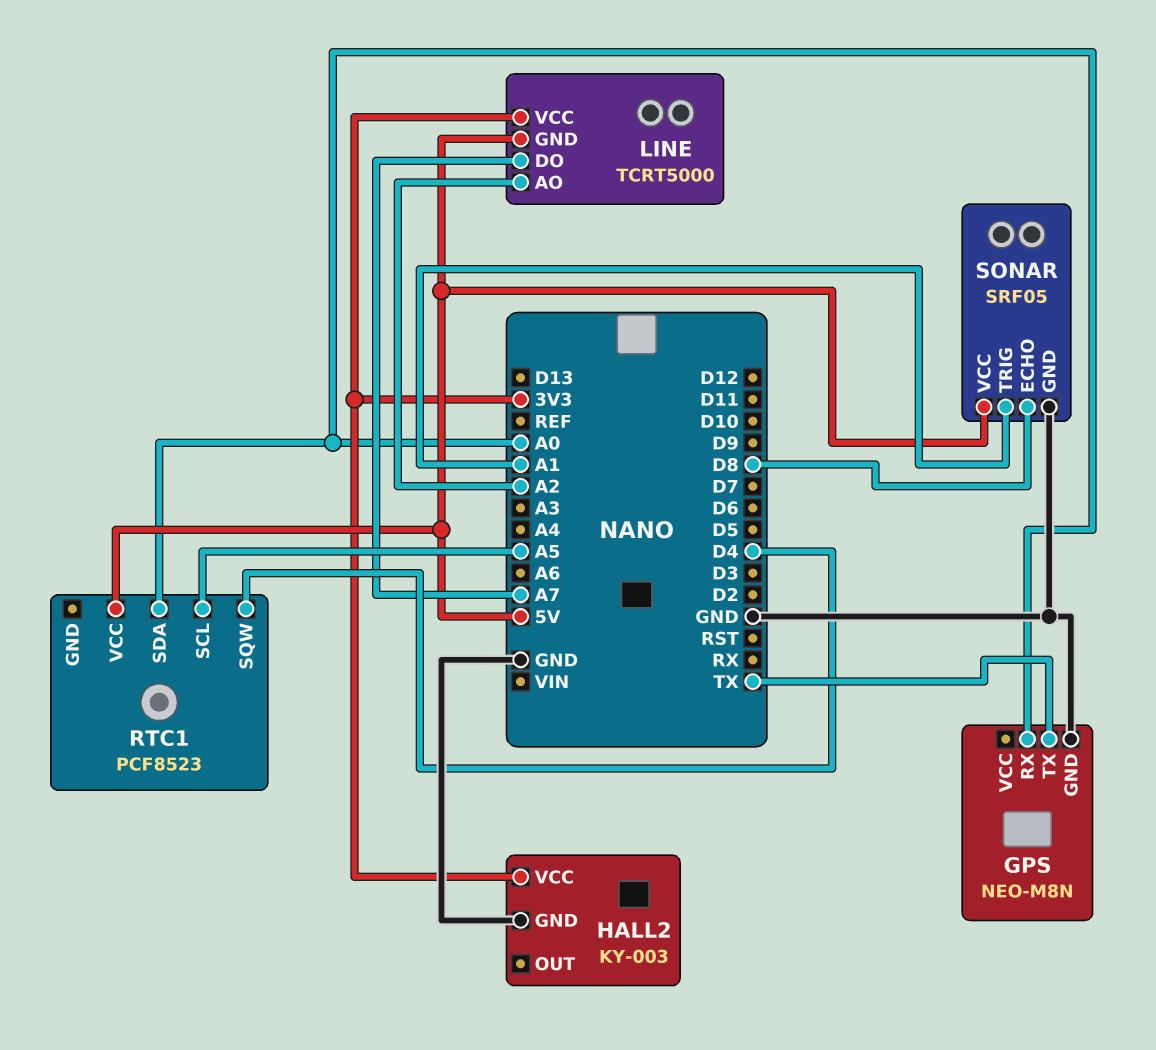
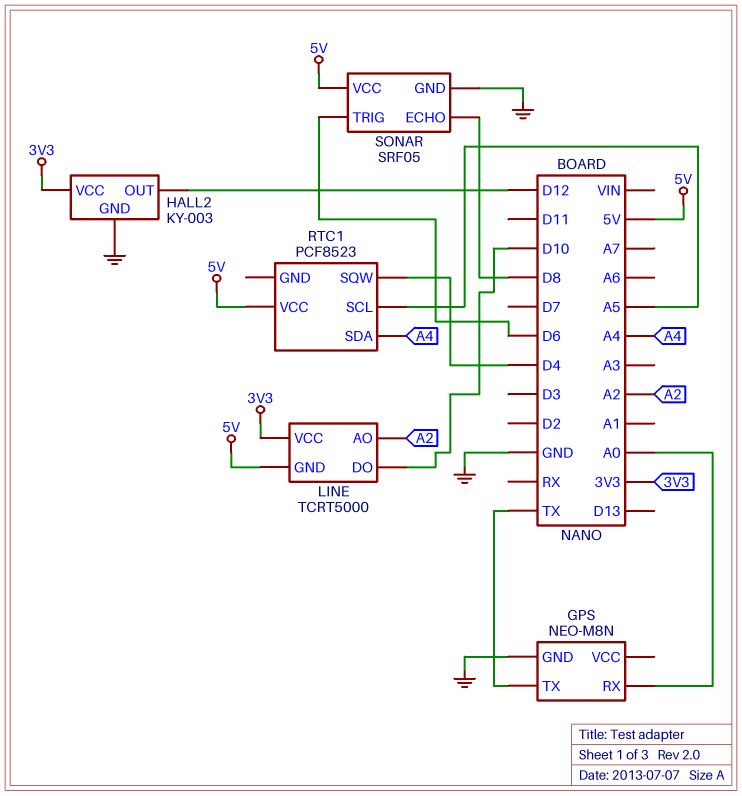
HALL2 pin OUT: none -> D12
LINE pin DO: A7 -> D10
RTC1 pin SDA: A0 -> A4
SONAR pin TRIG: A1 -> D6

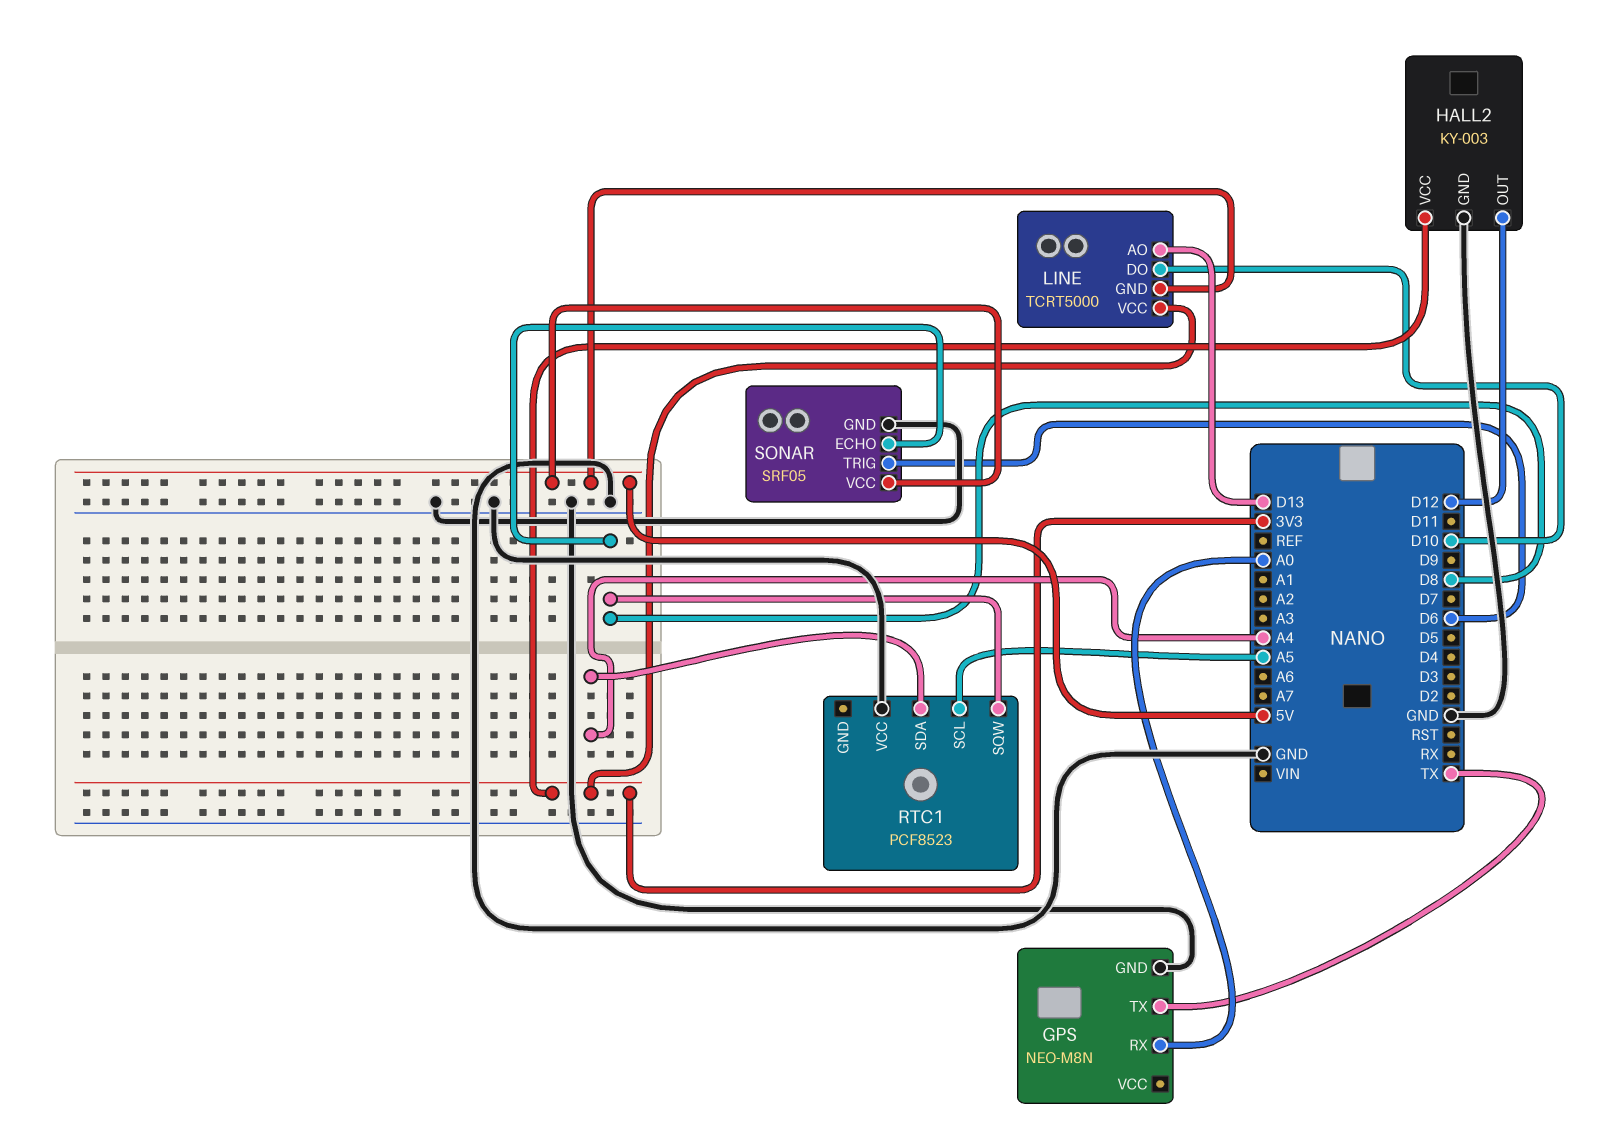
LINE pin AO: A2 -> D13
RTC1 pin SQW: D4 -> D8
RTC1 pin VCC: 5V -> GND

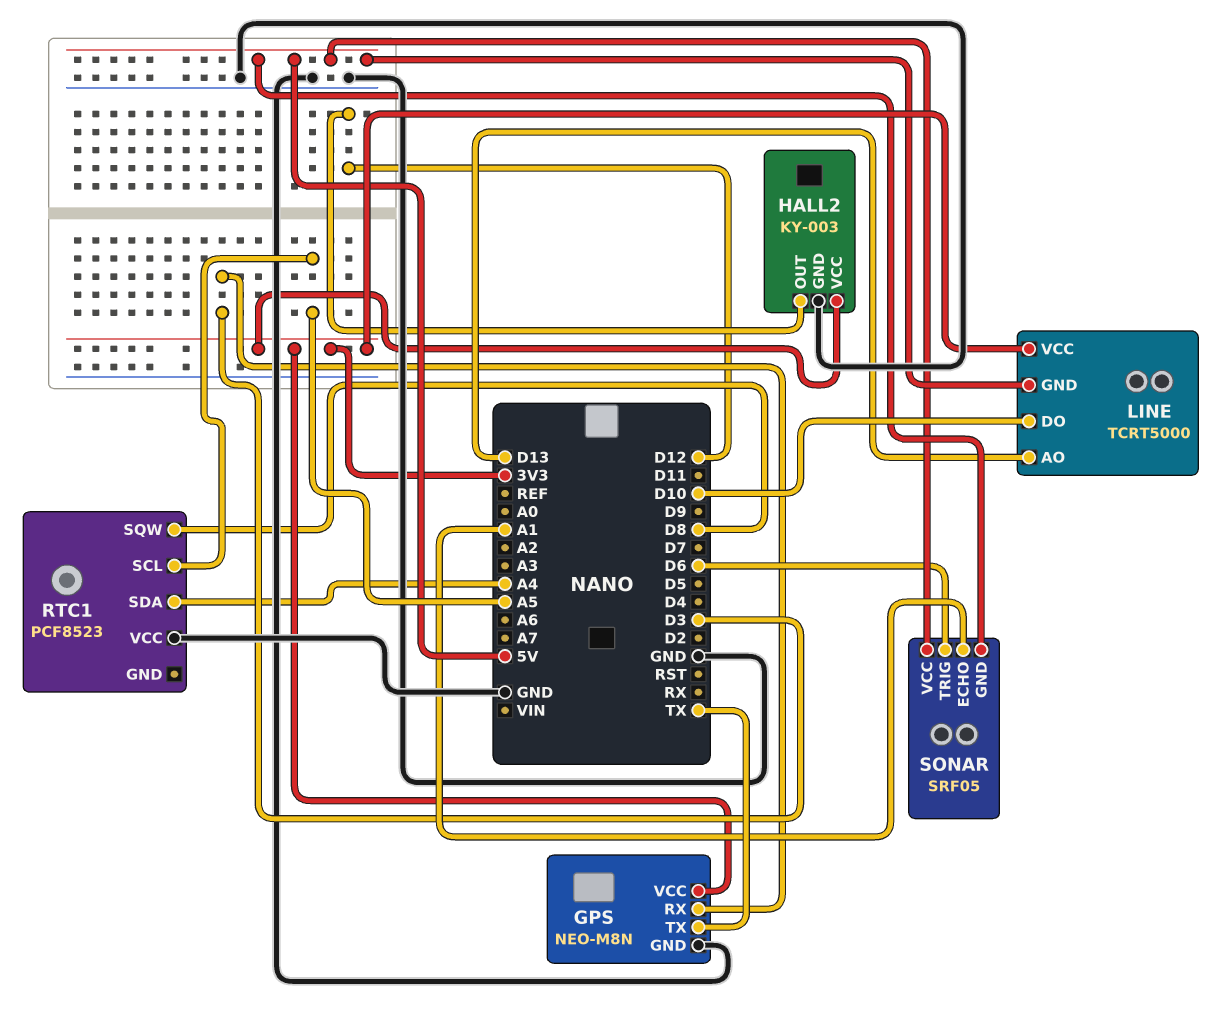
GPS pin RX: A0 -> D3
GPS pin VCC: none -> 3V3
SONAR pin ECHO: D8 -> A1
SONAR pin GND: GND -> 5V

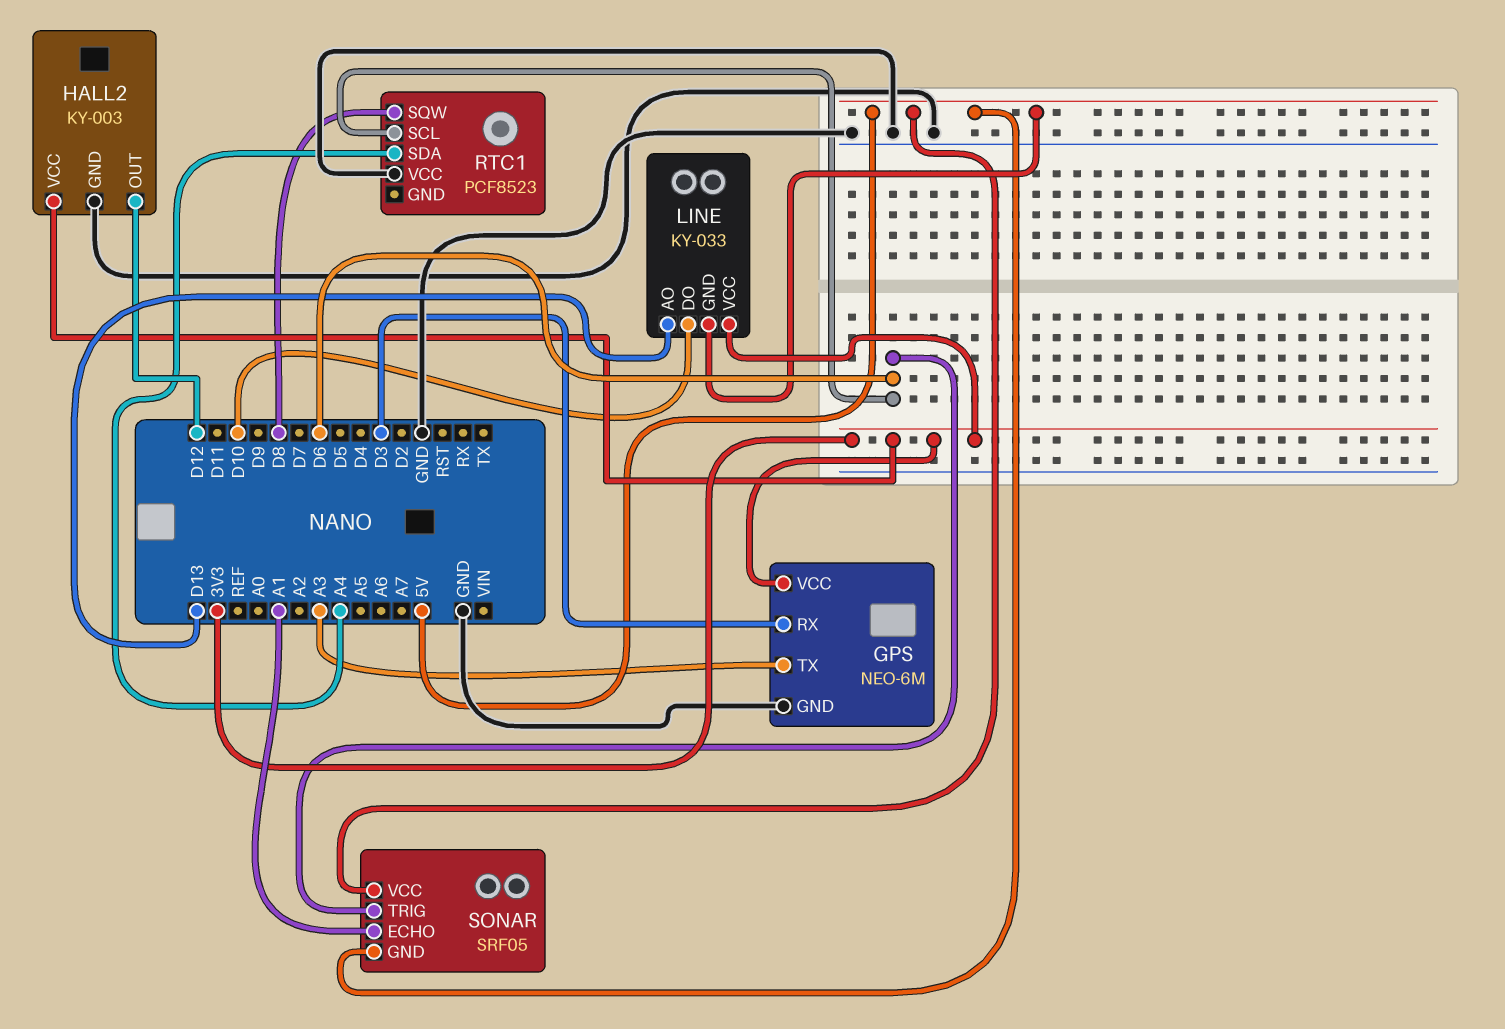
GPS: NEO-M8N -> NEO-6M
GPS pin TX: TX -> A3
LINE: TCRT5000 -> KY-033
RTC1 pin SCL: A5 -> D6

